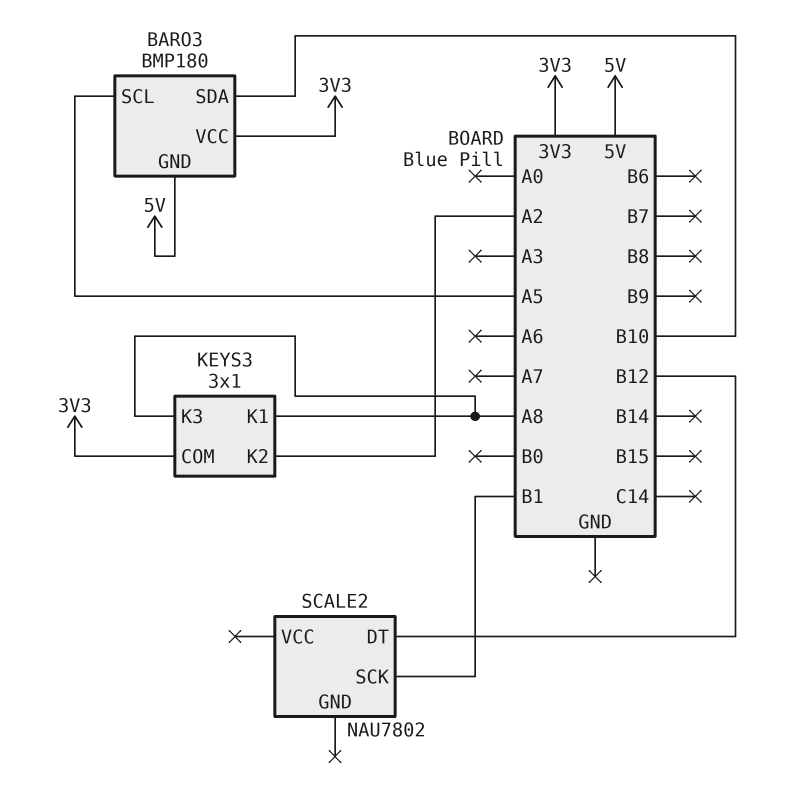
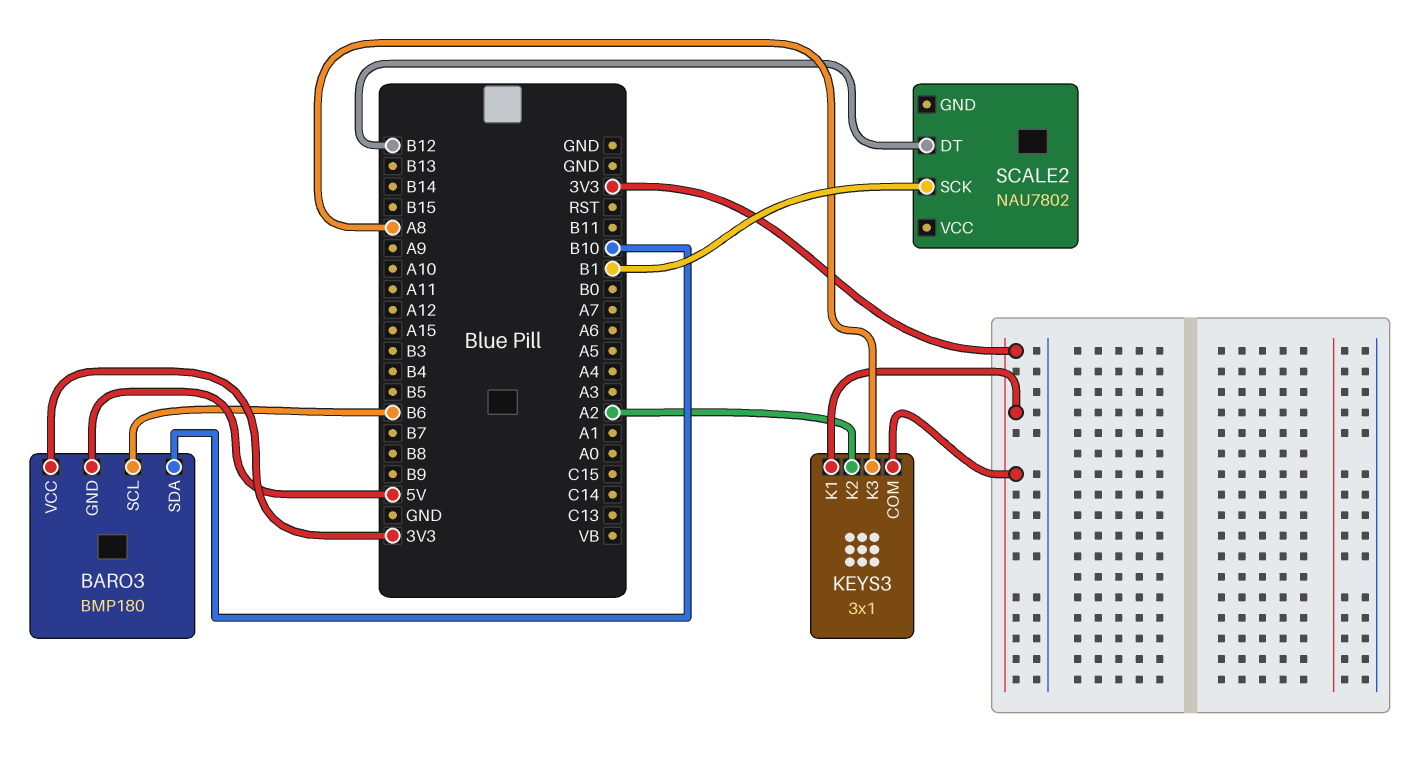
BARO3 pin SCL: A5 -> B6
KEYS3 pin K1: A8 -> 3V3

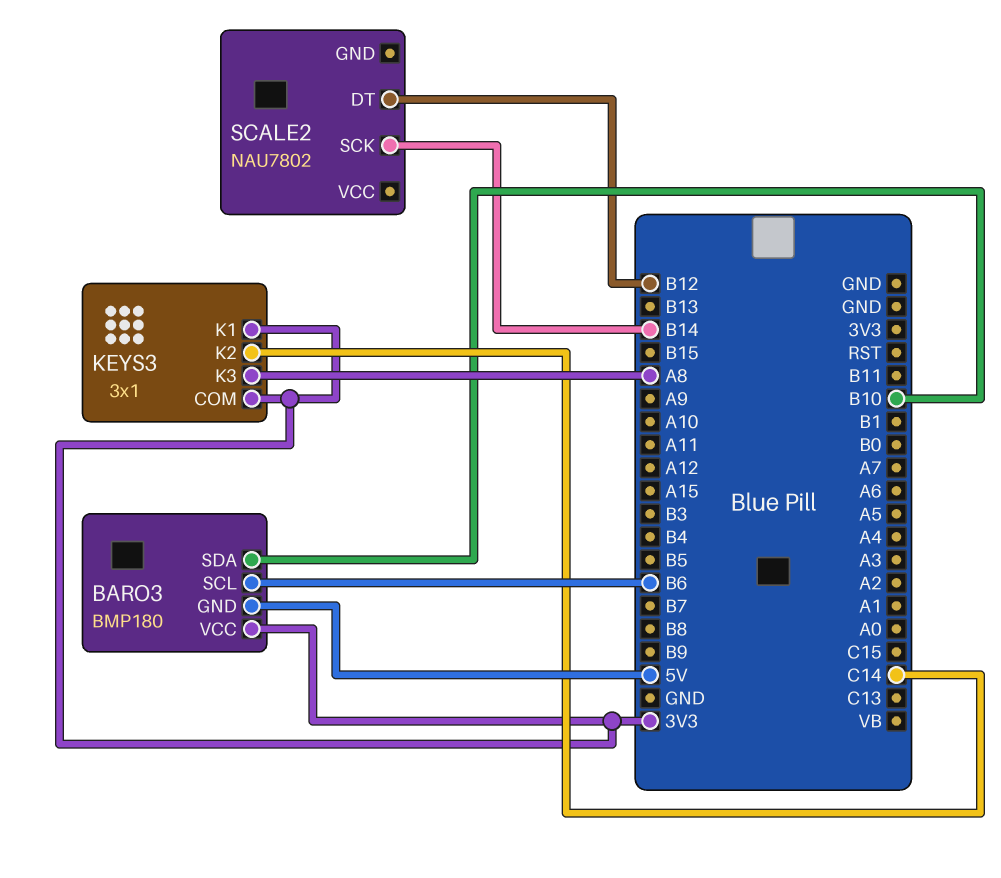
KEYS3 pin K2: A2 -> C14
SCALE2 pin SCK: B1 -> B14

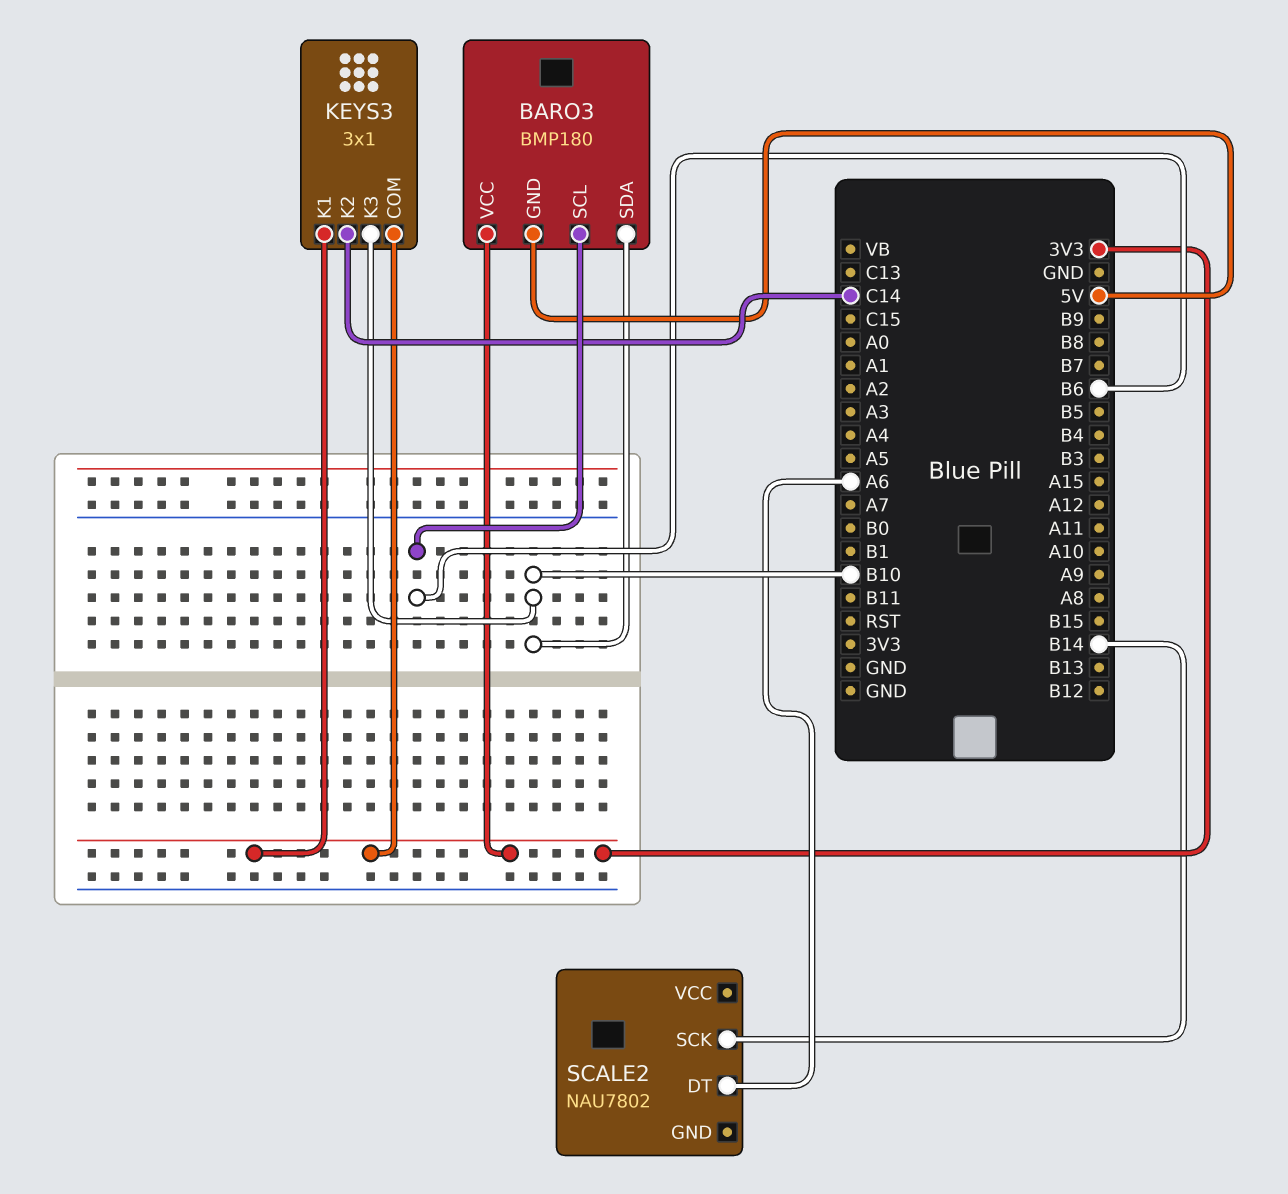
KEYS3 pin K3: A8 -> B10
SCALE2 pin DT: B12 -> A6

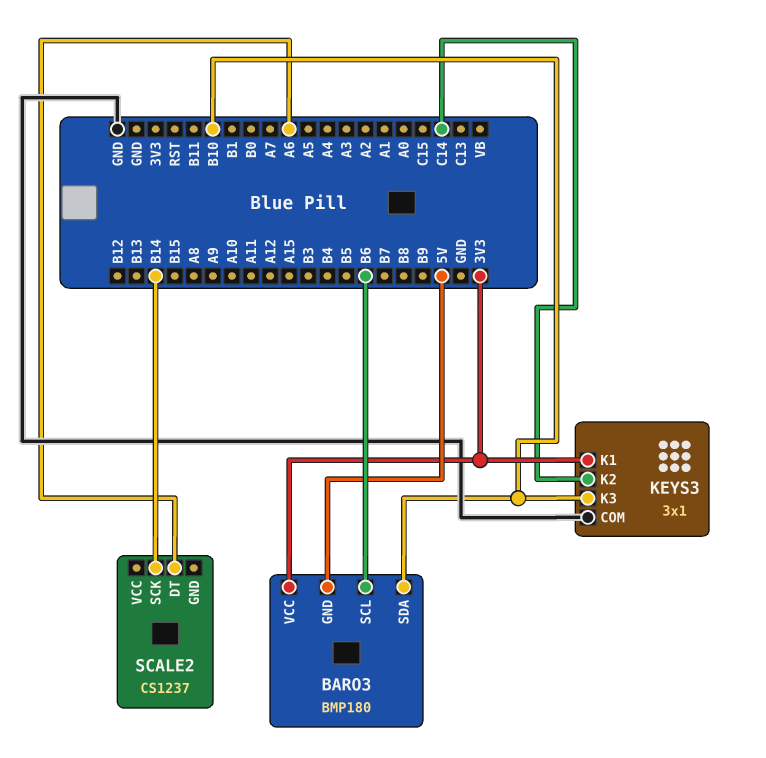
KEYS3 pin COM: 3V3 -> GND
SCALE2: NAU7802 -> CS1237

